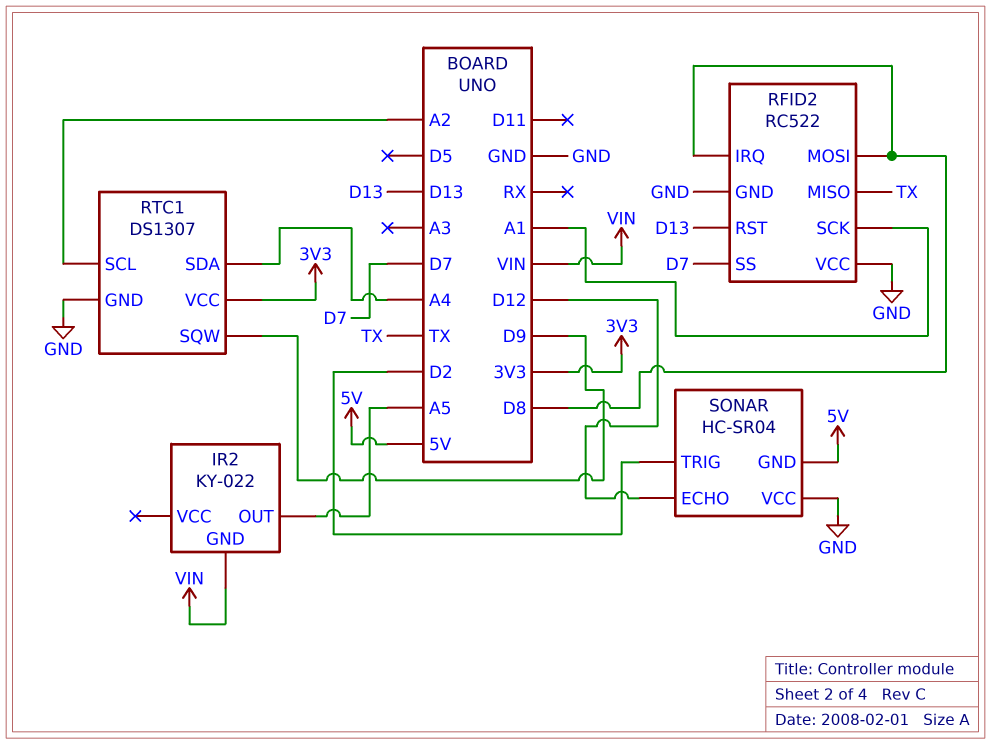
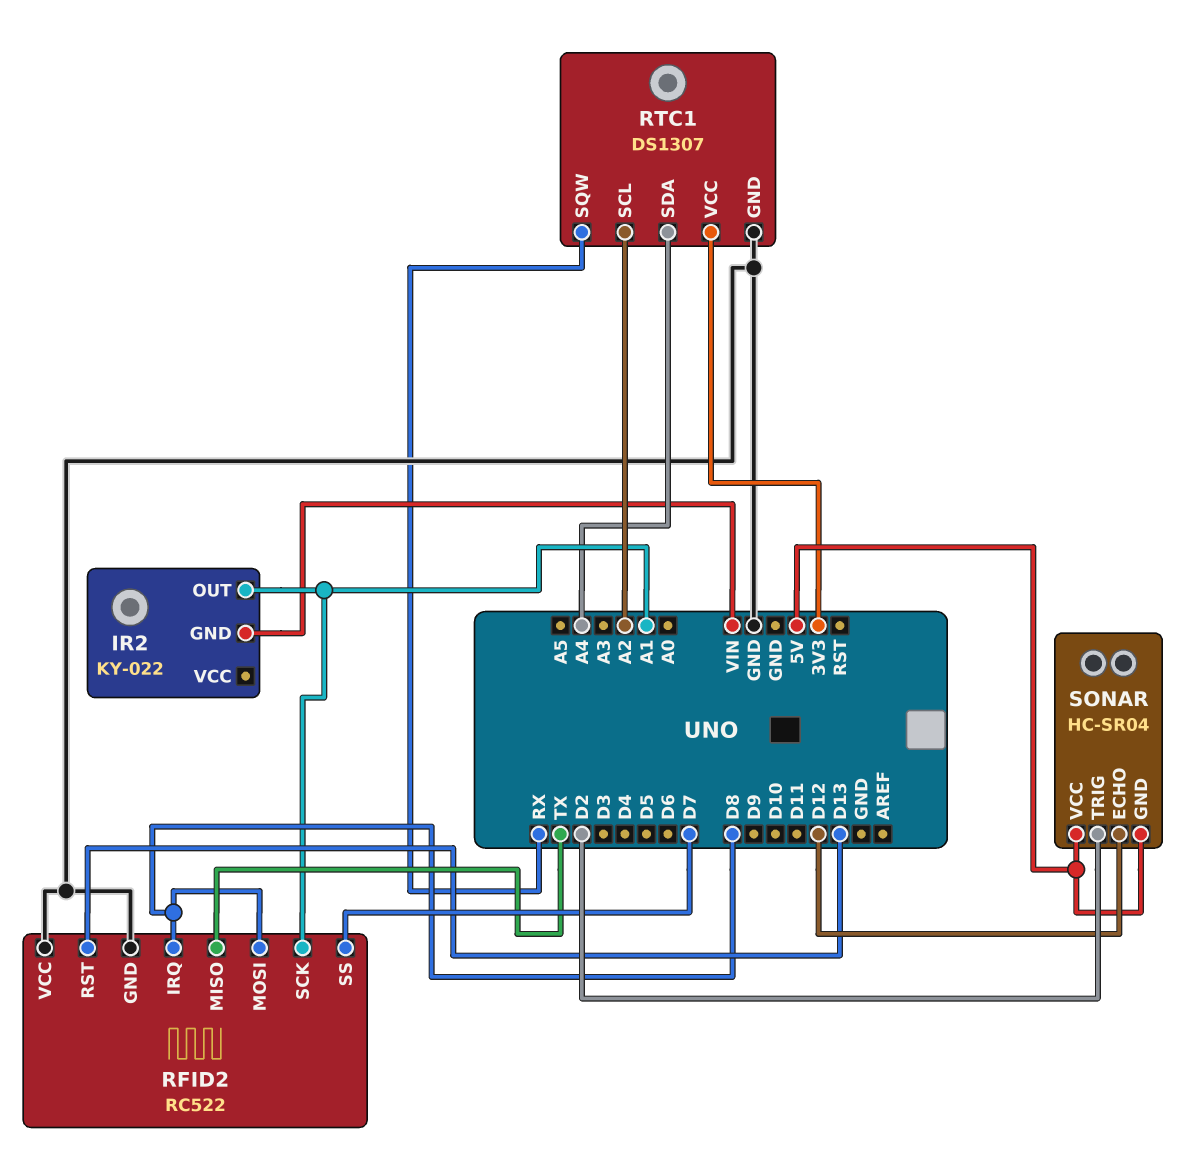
IR2 pin OUT: A5 -> A1
RTC1 pin SQW: D9 -> RX
SONAR pin VCC: GND -> 5V

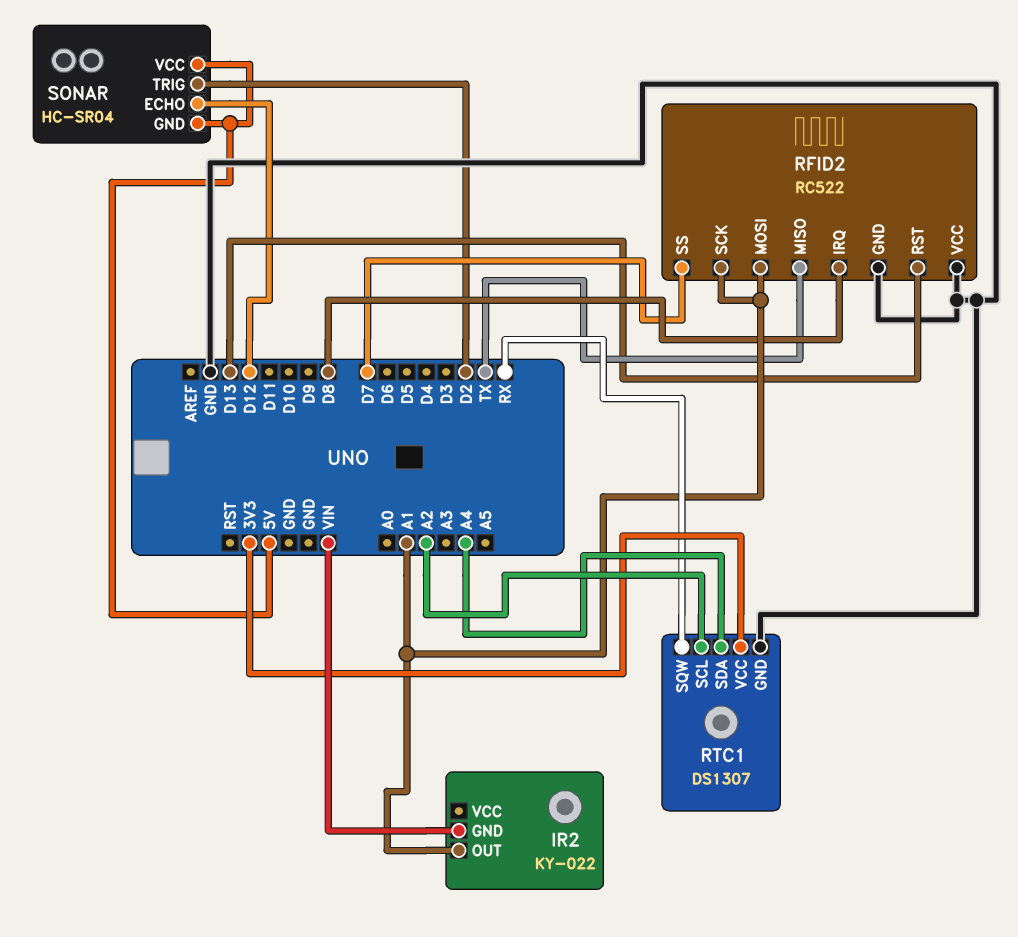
RFID2 pin MOSI: D8 -> A1

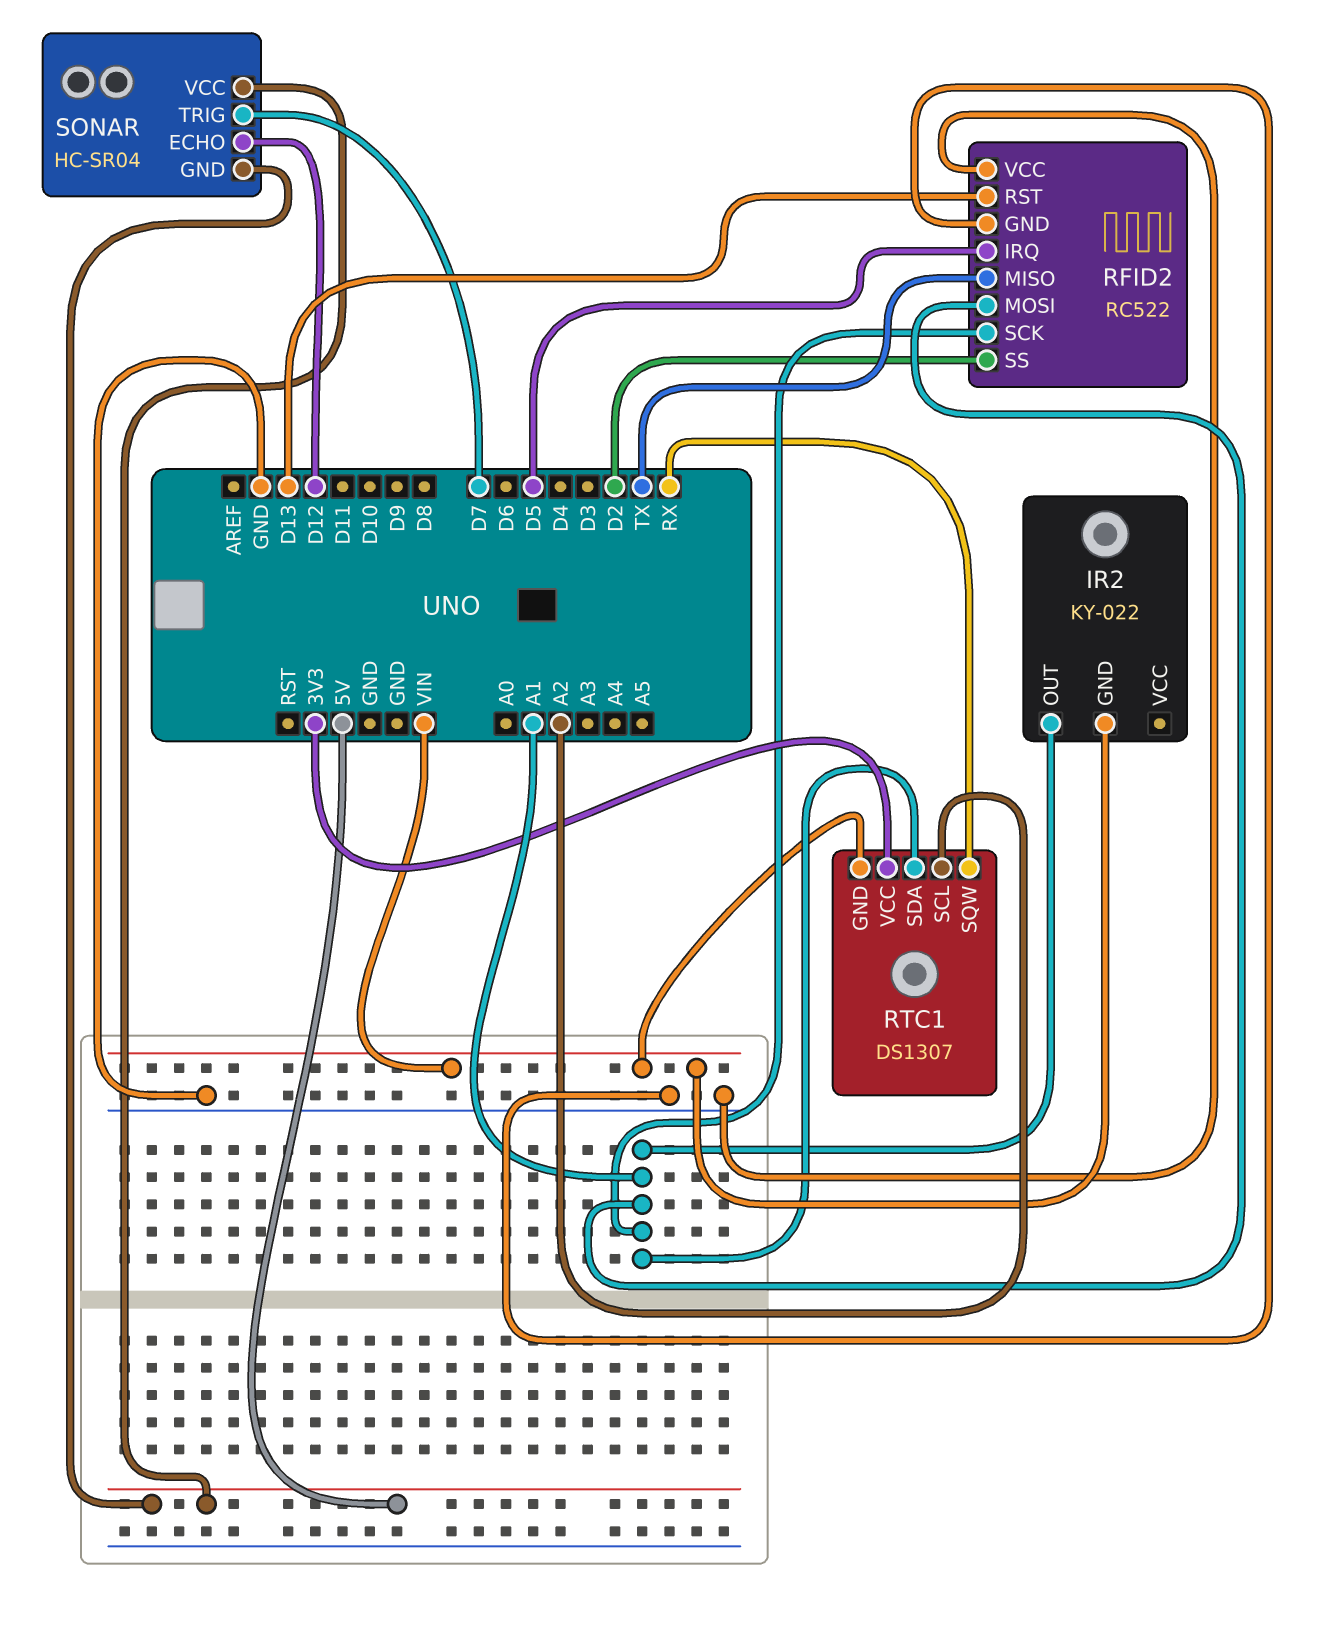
RFID2 pin IRQ: D8 -> D5
RFID2 pin SS: D7 -> D2
RTC1 pin GND: GND -> VIN
RTC1 pin SDA: A4 -> A1
SONAR pin TRIG: D2 -> D7

